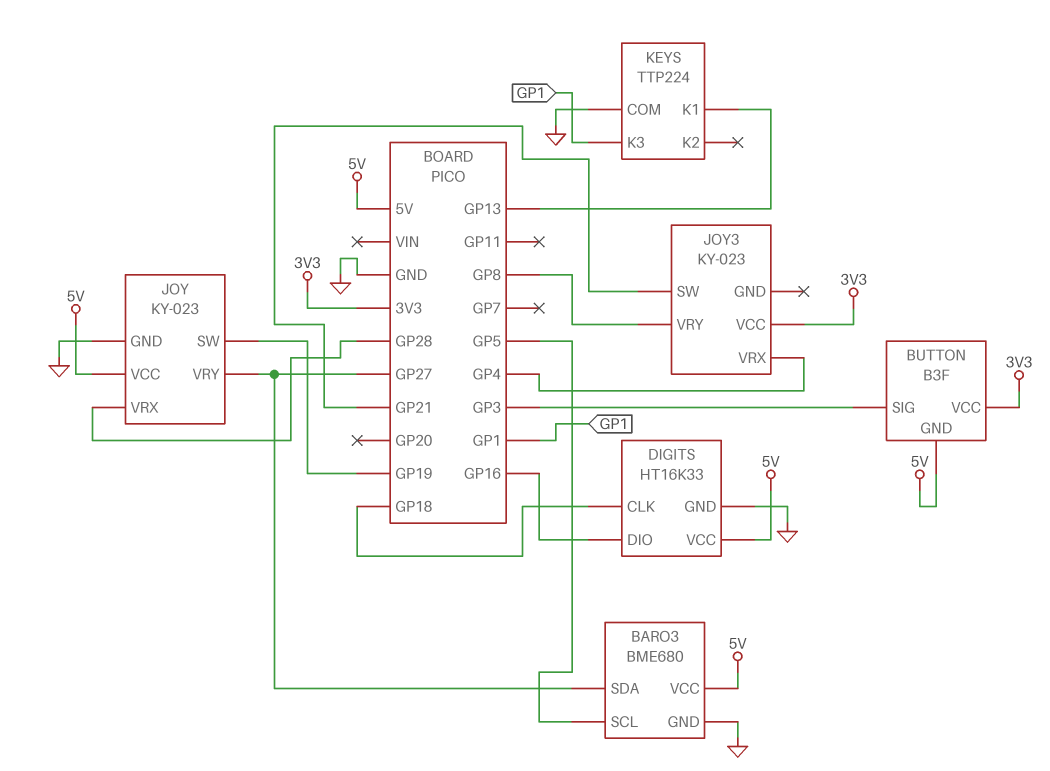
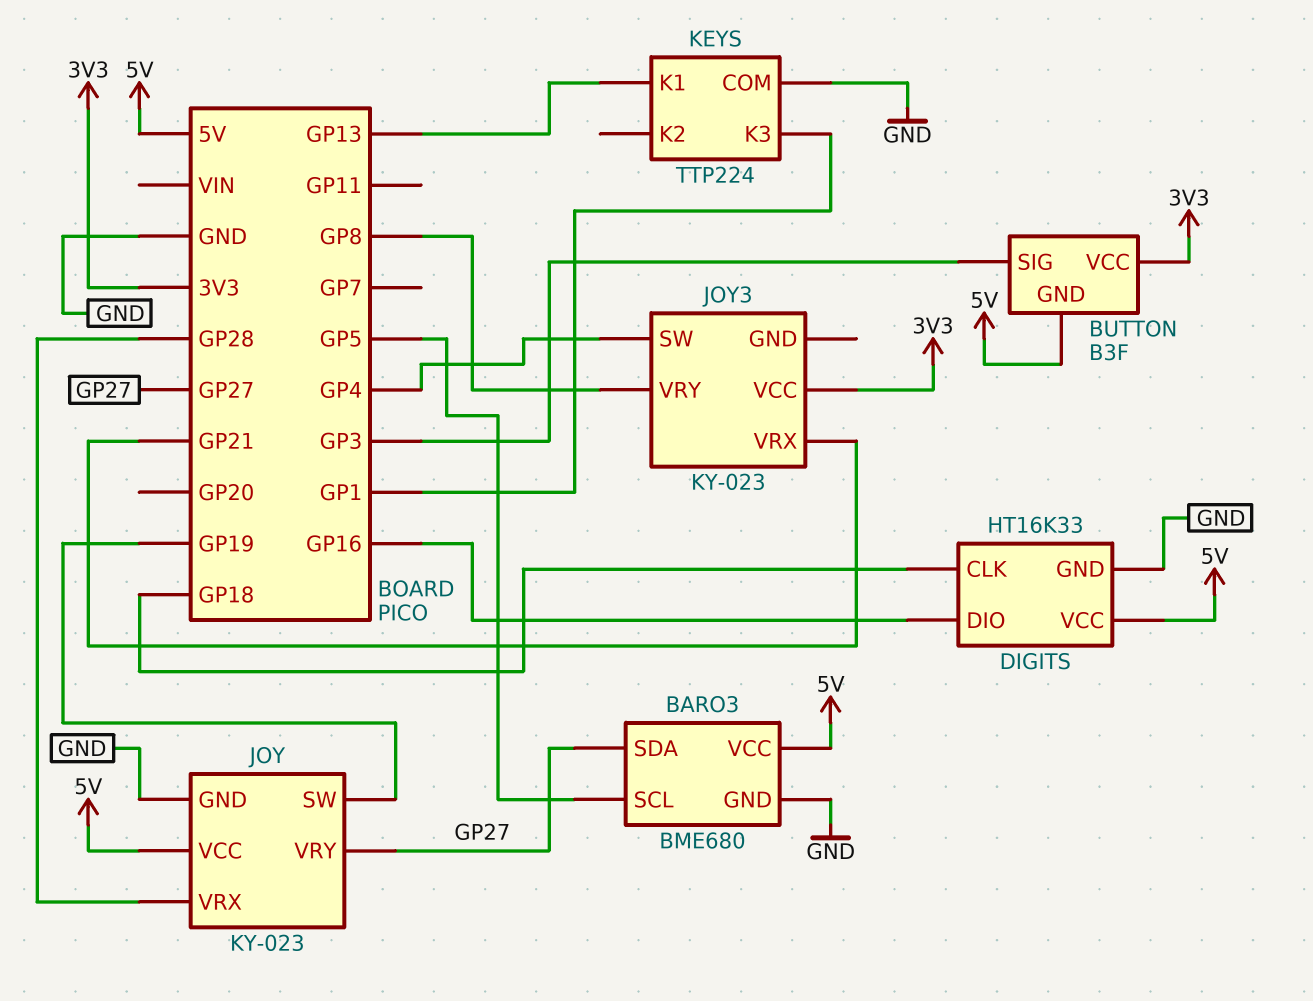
JOY3 pin SW: GP21 -> GP4
JOY3 pin VRX: GP4 -> GP21

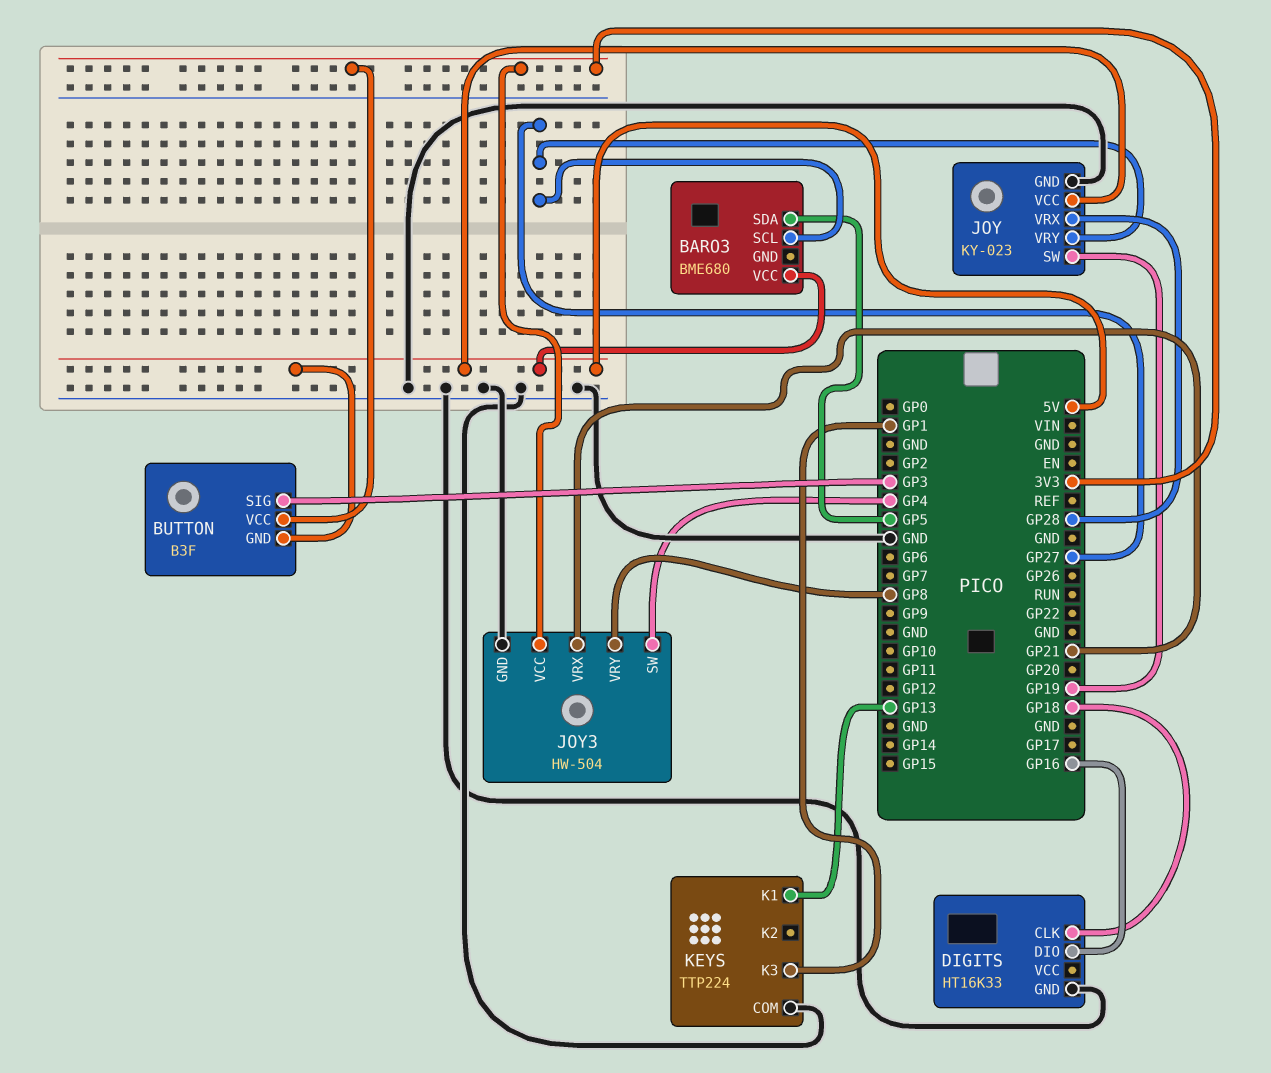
BARO3 pin GND: GND -> none
BARO3 pin SCL: GP5 -> GP27
BARO3 pin SDA: GP27 -> GP5
DIGITS pin VCC: 5V -> none
JOY3: KY-023 -> HW-504
JOY3 pin GND: none -> GND

